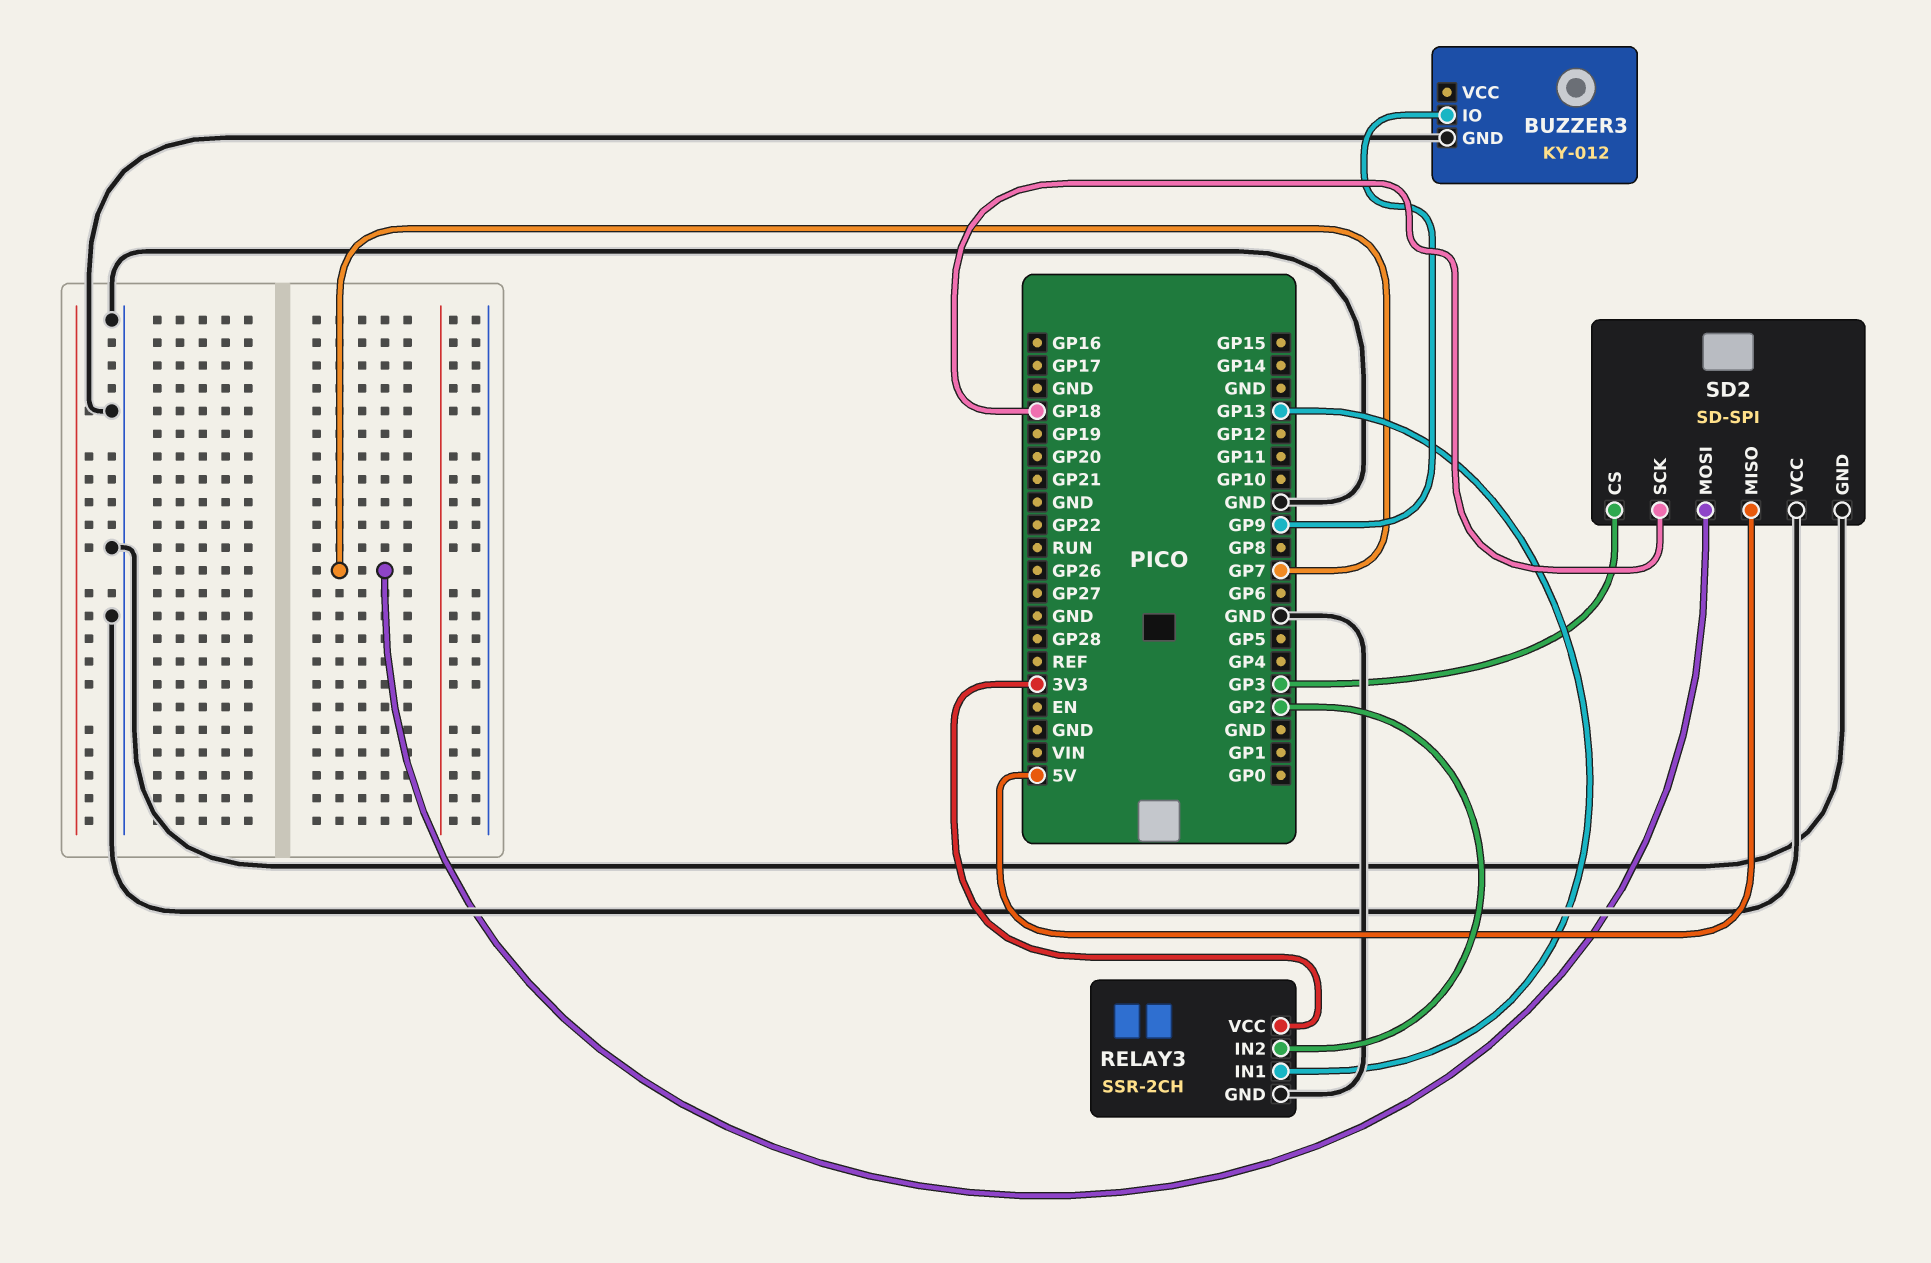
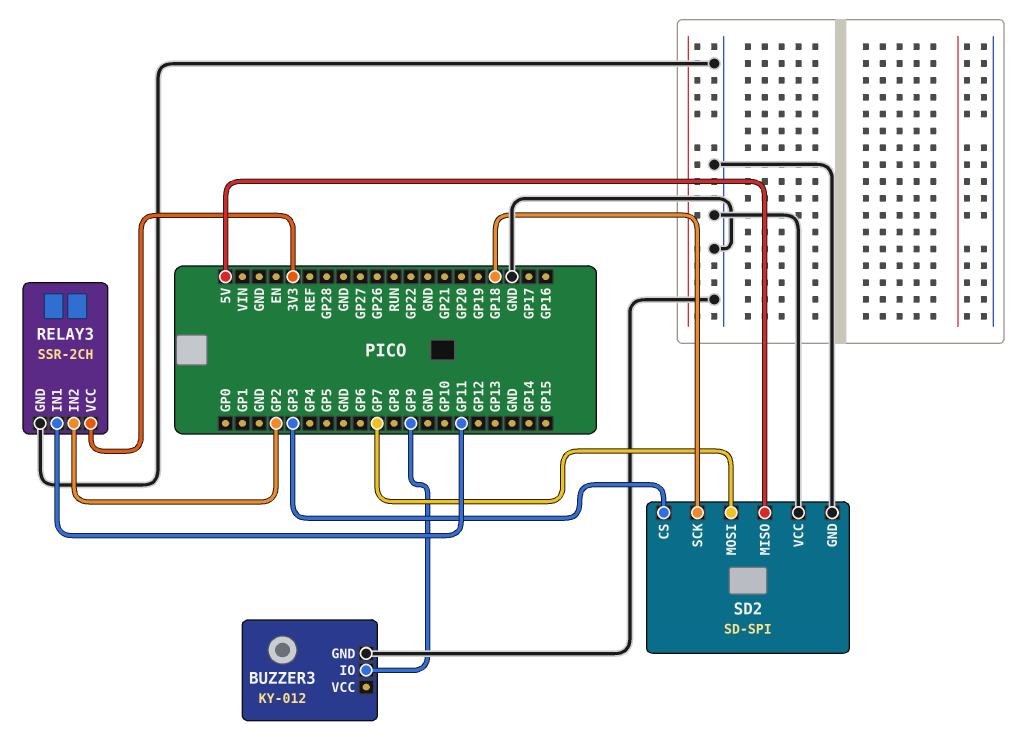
RELAY3 pin IN1: GP13 -> GP11

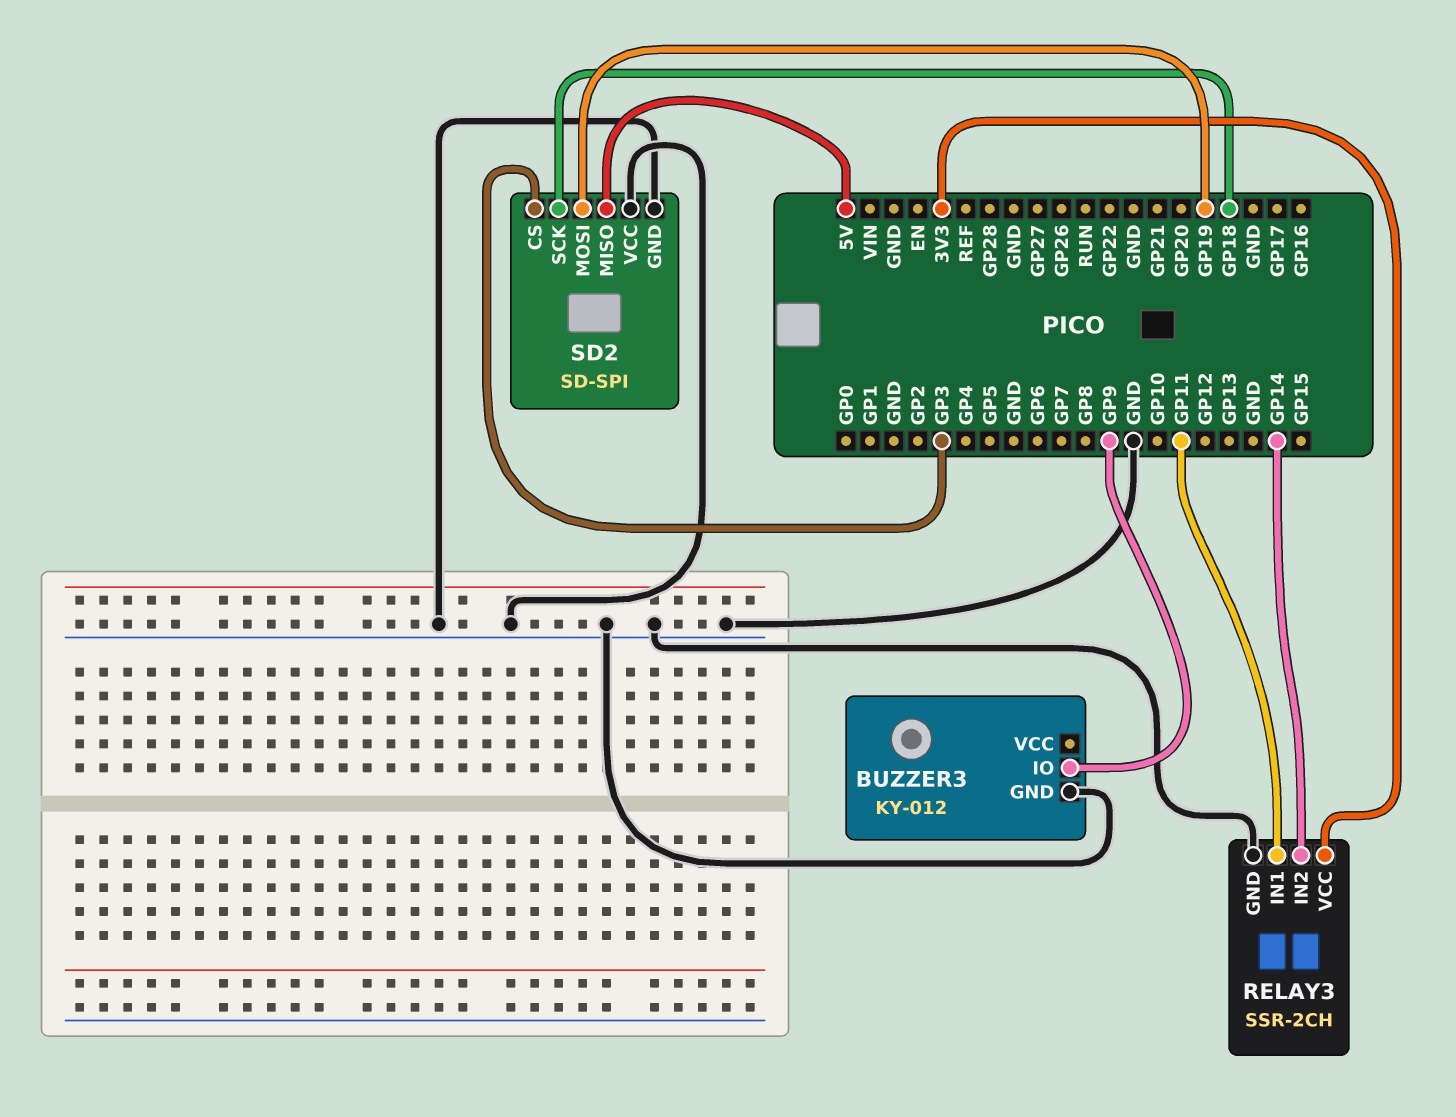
RELAY3 pin IN2: GP2 -> GP14
SD2 pin MOSI: GP7 -> GP19

